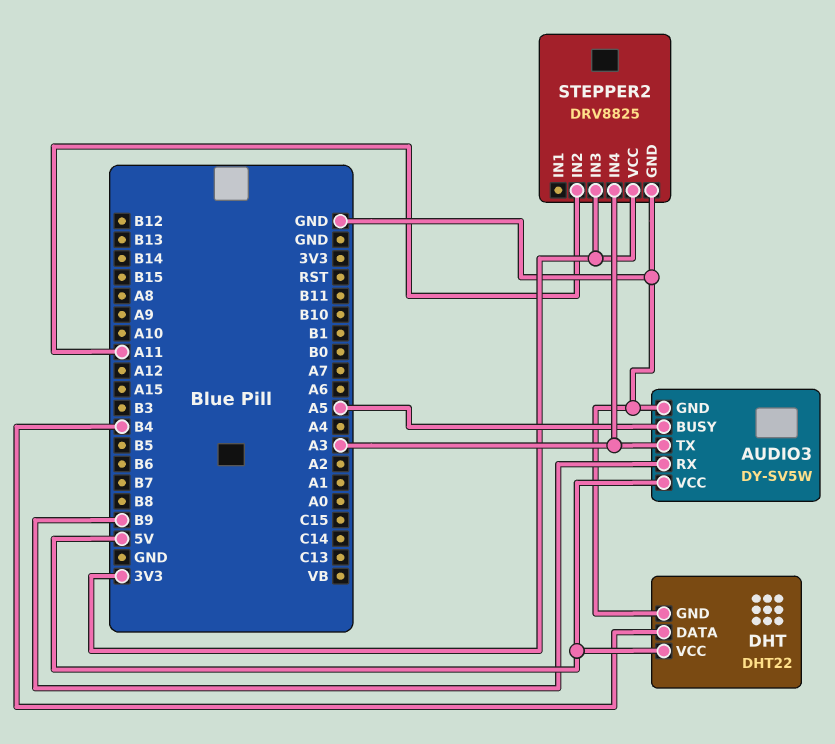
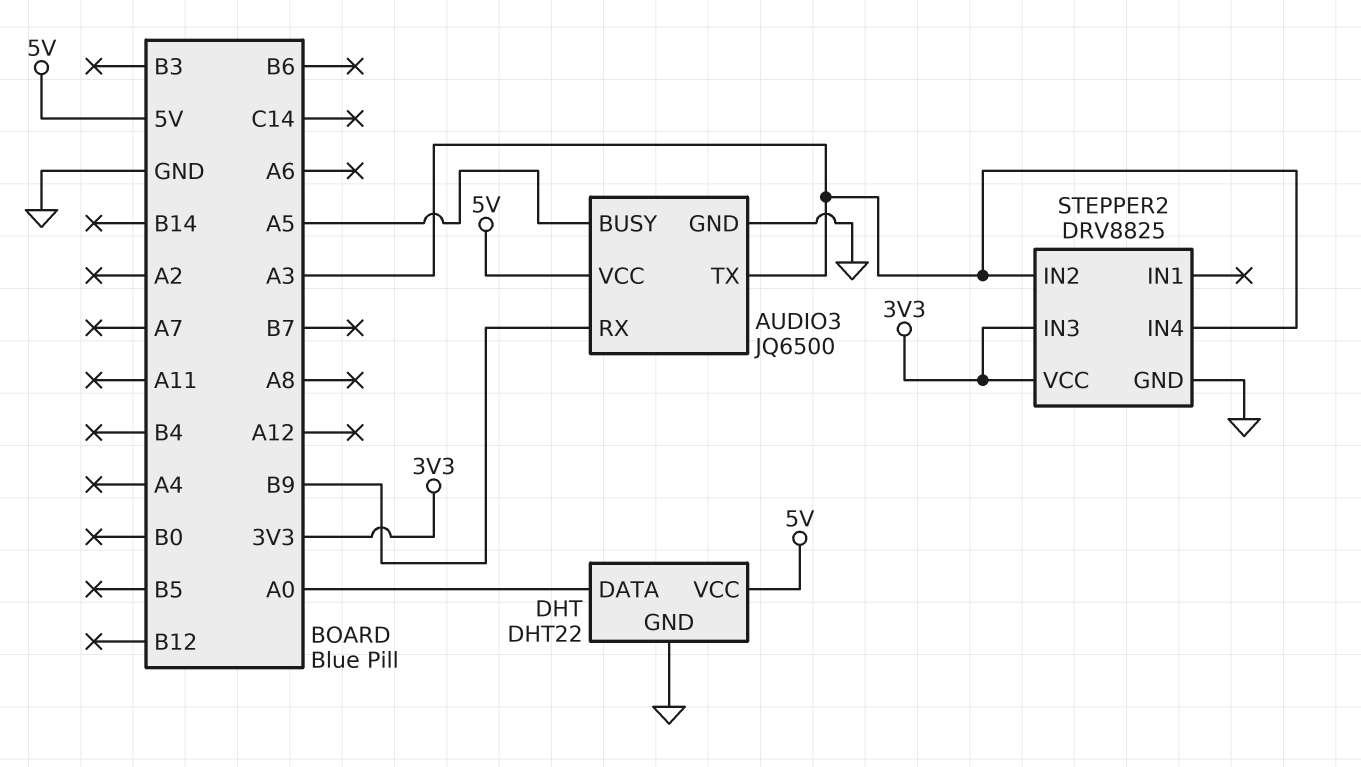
AUDIO3: DY-SV5W -> JQ6500
DHT pin DATA: B4 -> A0
STEPPER2 pin IN2: A11 -> A3

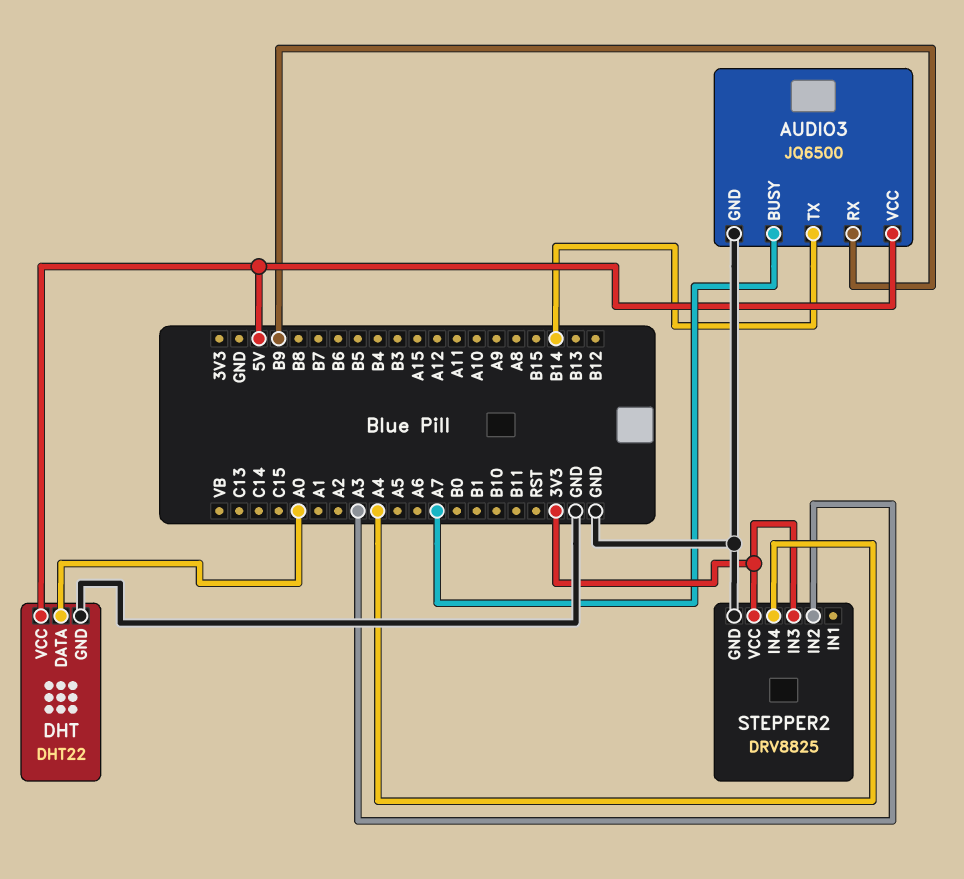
AUDIO3 pin BUSY: A5 -> A7
AUDIO3 pin TX: A3 -> B14
STEPPER2 pin IN4: A3 -> A4

